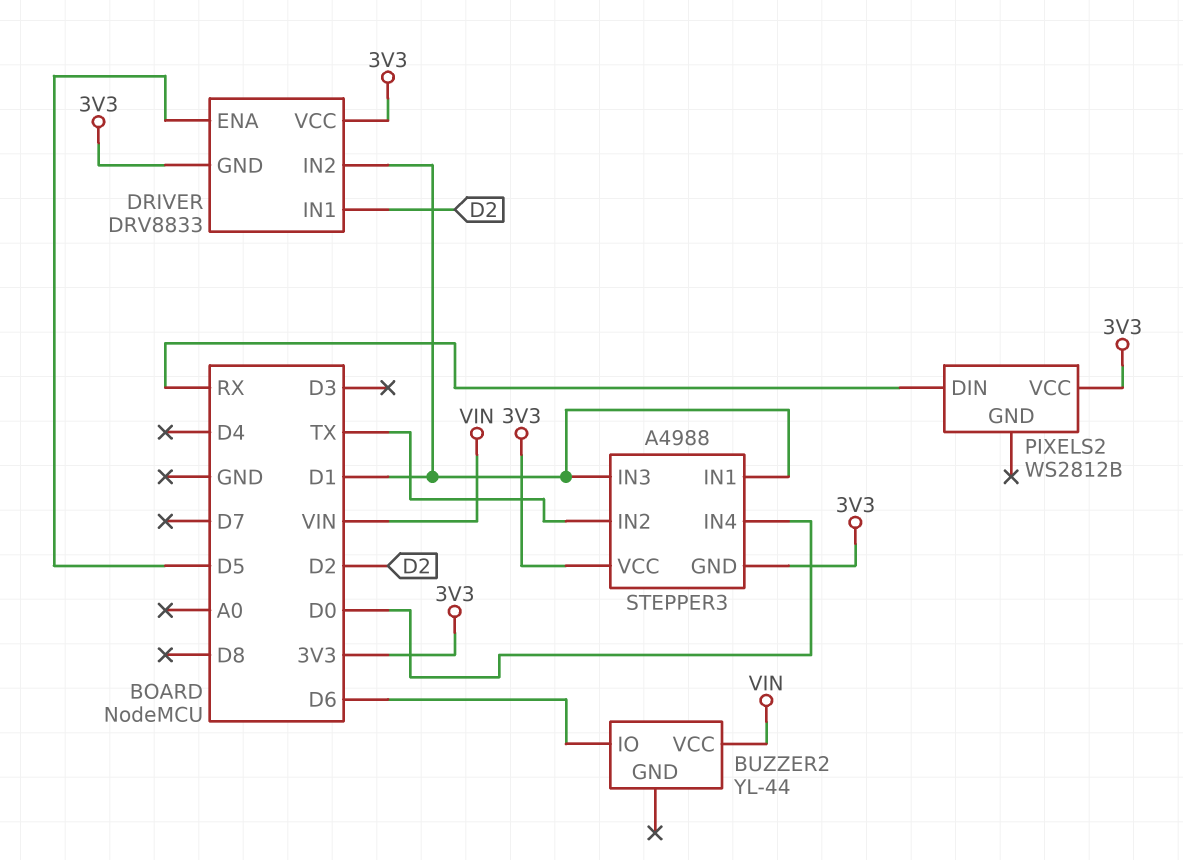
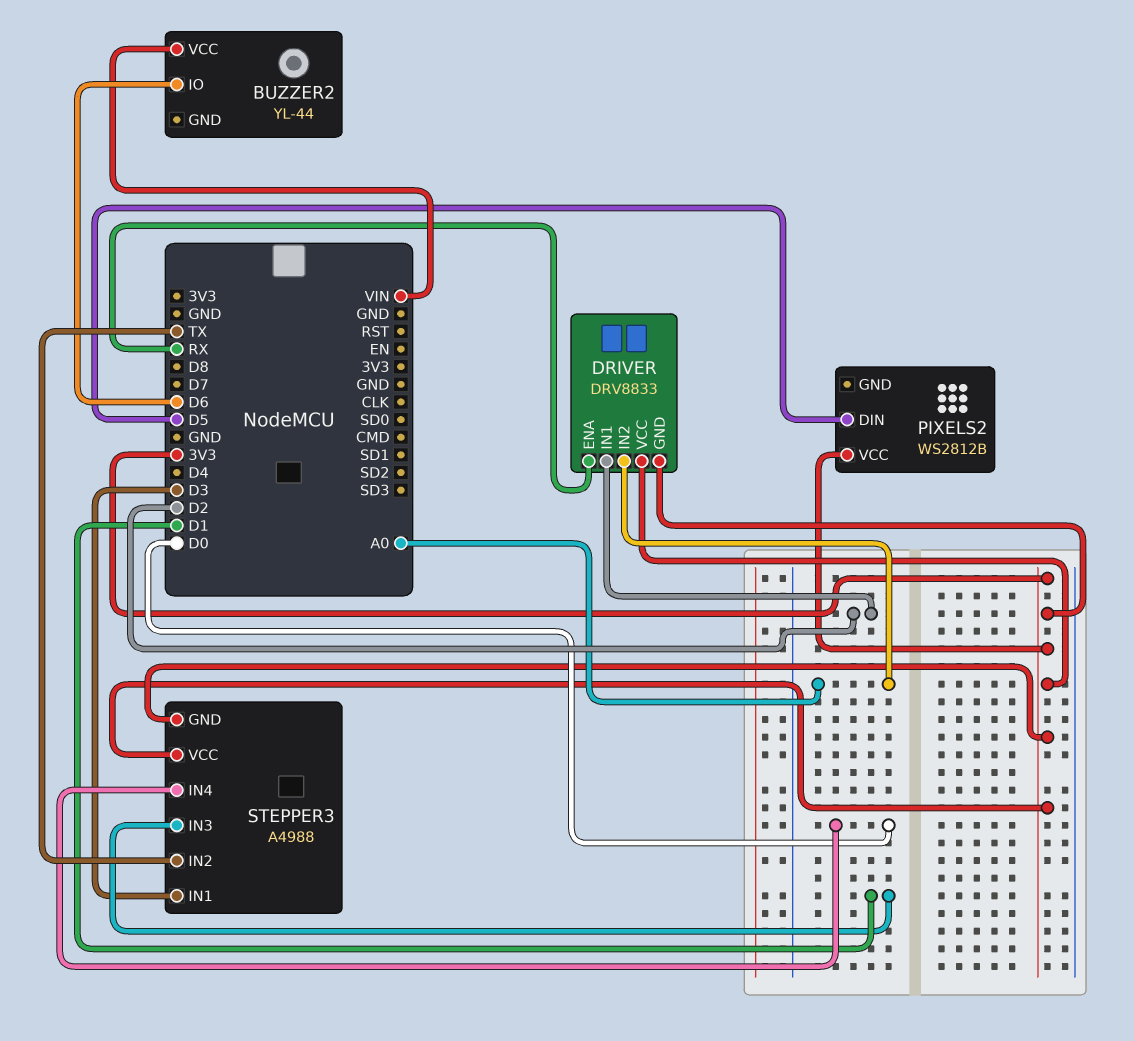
DRIVER pin ENA: D5 -> RX
DRIVER pin IN2: D1 -> A0
PIXELS2 pin DIN: RX -> D5
STEPPER3 pin IN1: D1 -> D3

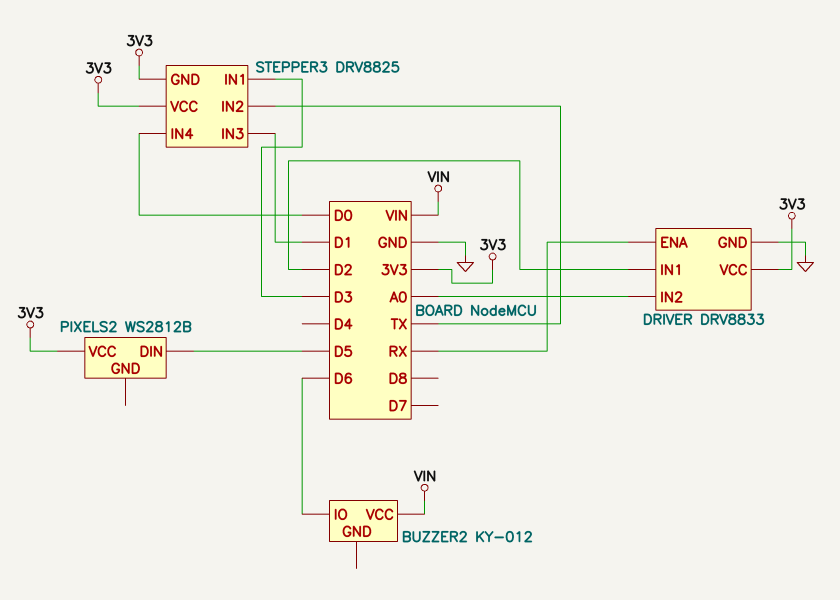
BUZZER2: YL-44 -> KY-012
DRIVER pin GND: 3V3 -> GND
STEPPER3: A4988 -> DRV8825

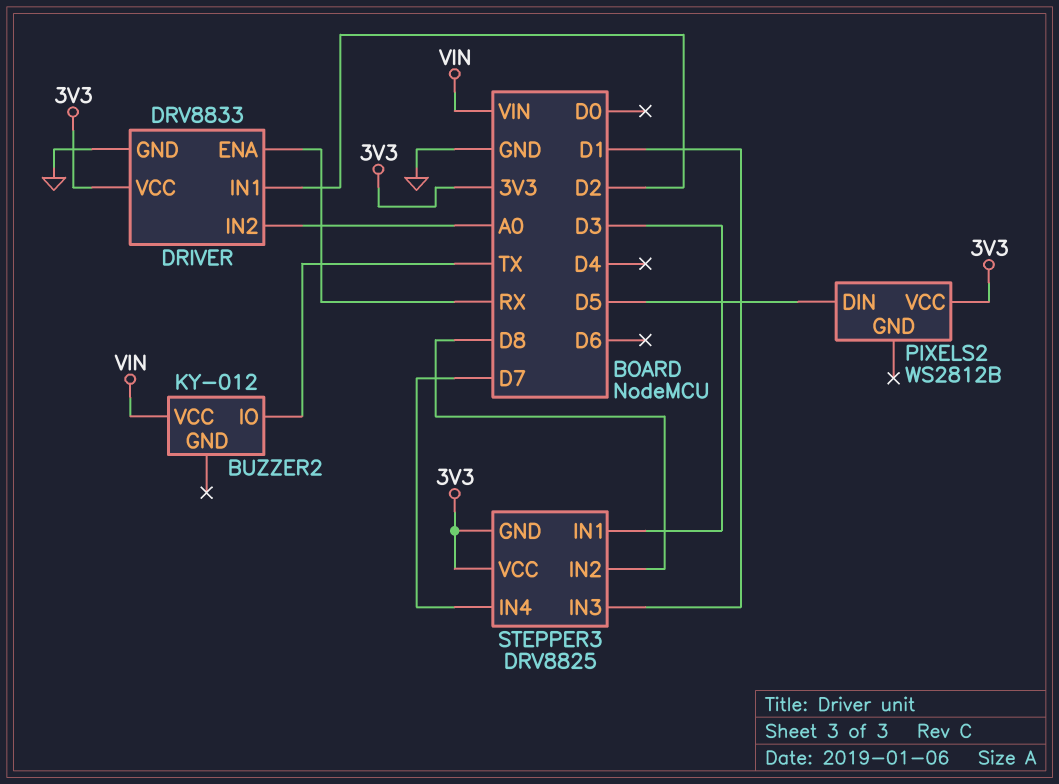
BUZZER2 pin IO: D6 -> TX
STEPPER3 pin IN2: TX -> D8
STEPPER3 pin IN4: D0 -> D7

